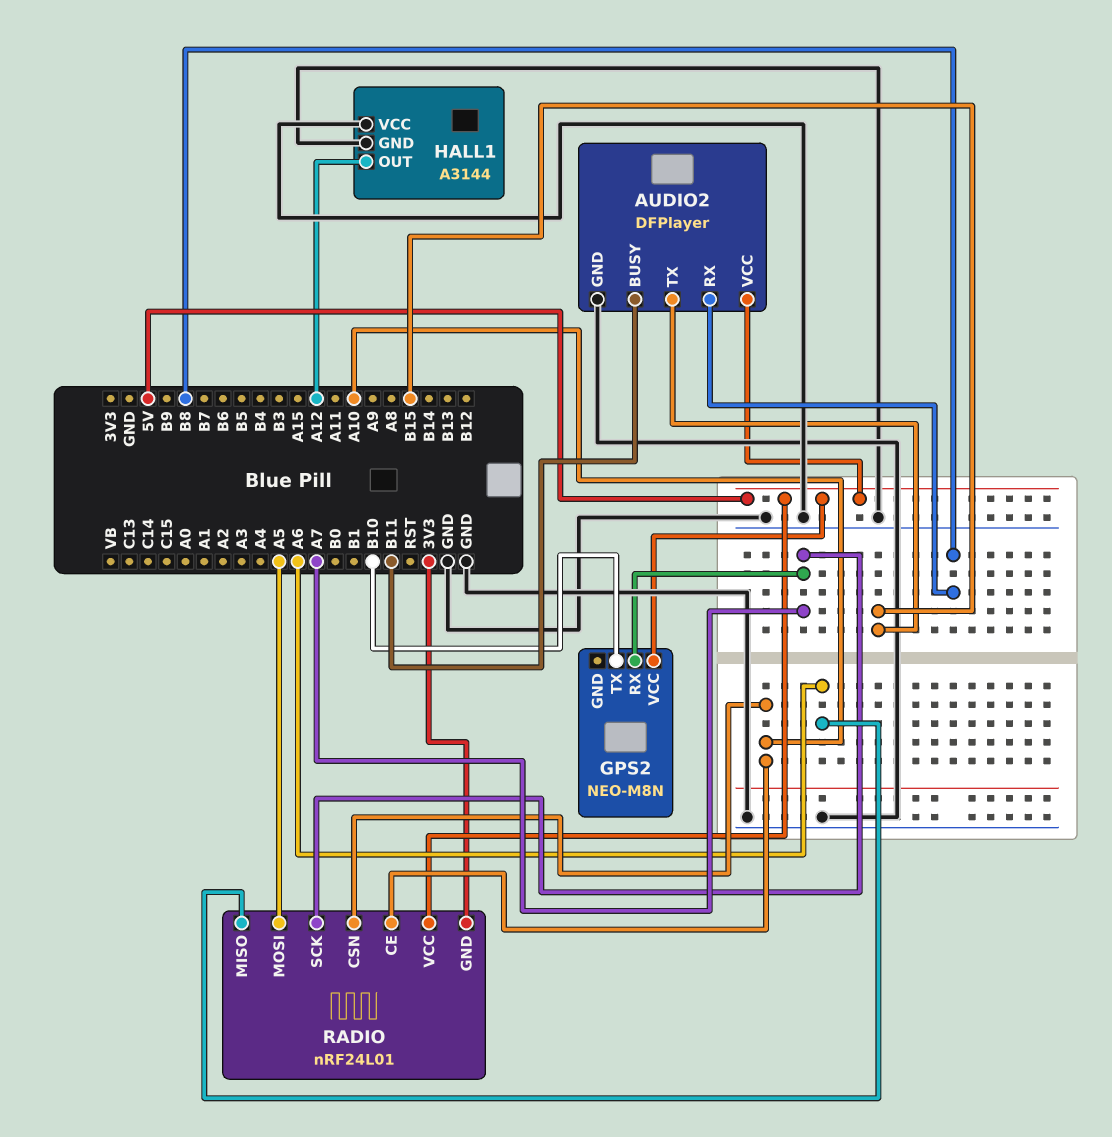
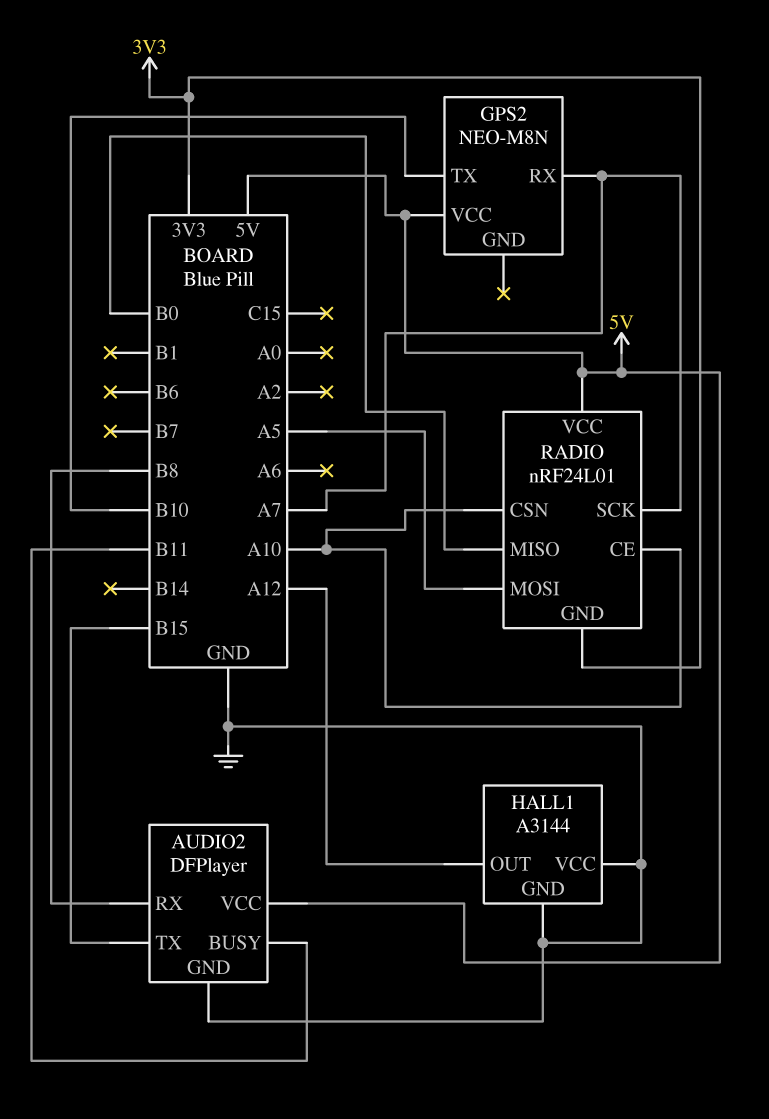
RADIO pin MISO: A6 -> B0

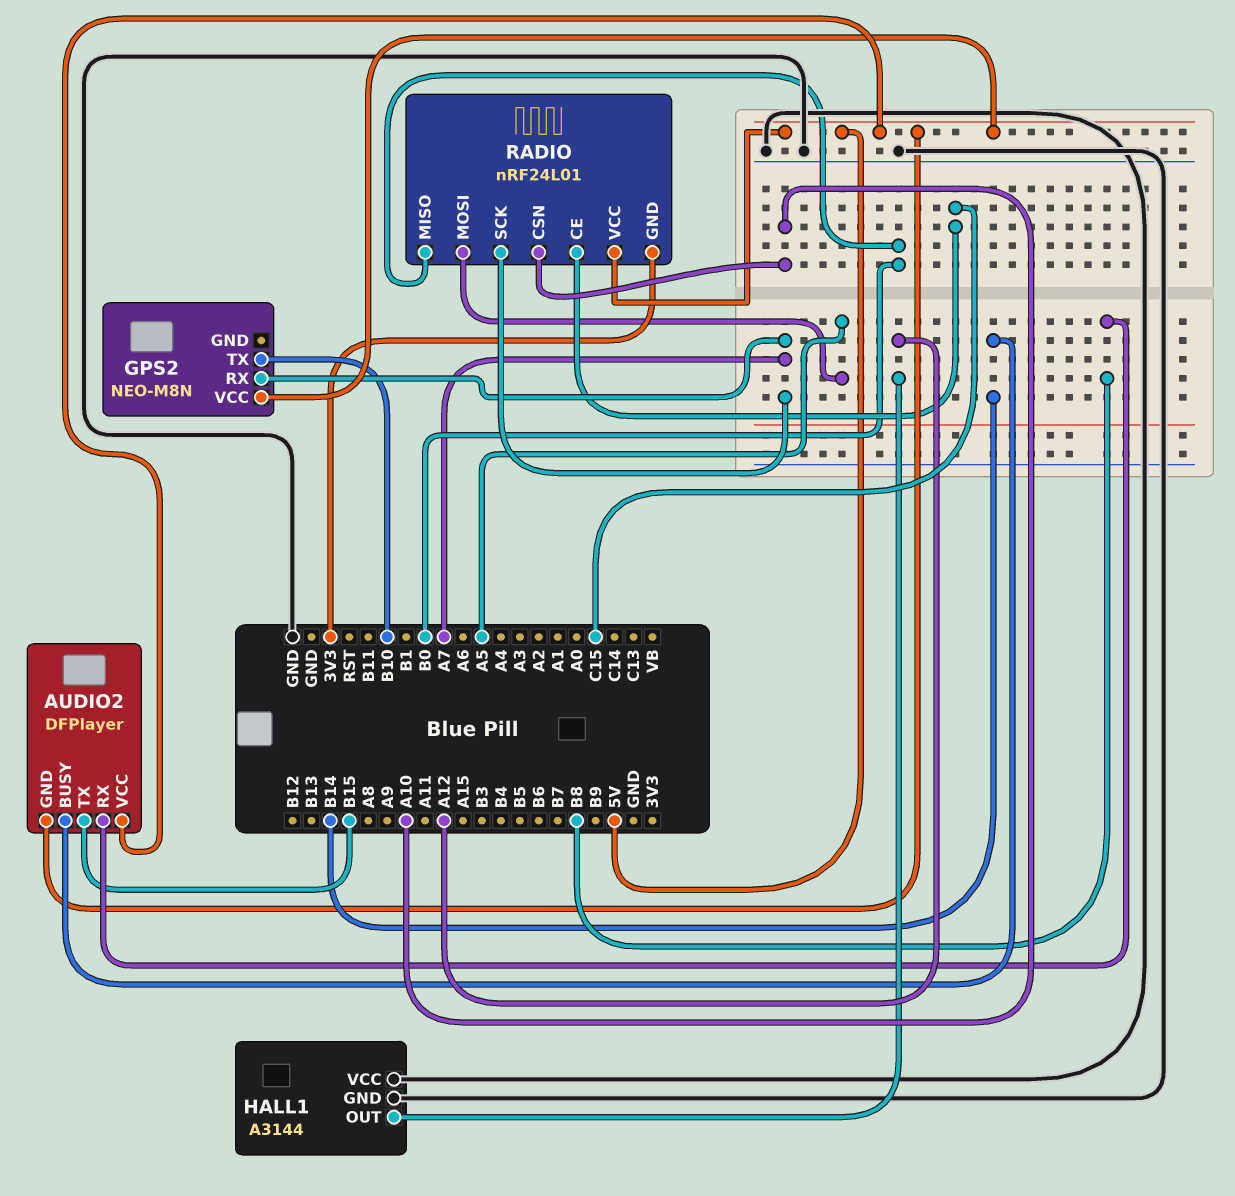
AUDIO2 pin BUSY: B11 -> B14
AUDIO2 pin GND: GND -> 5V
RADIO pin CE: A10 -> C15

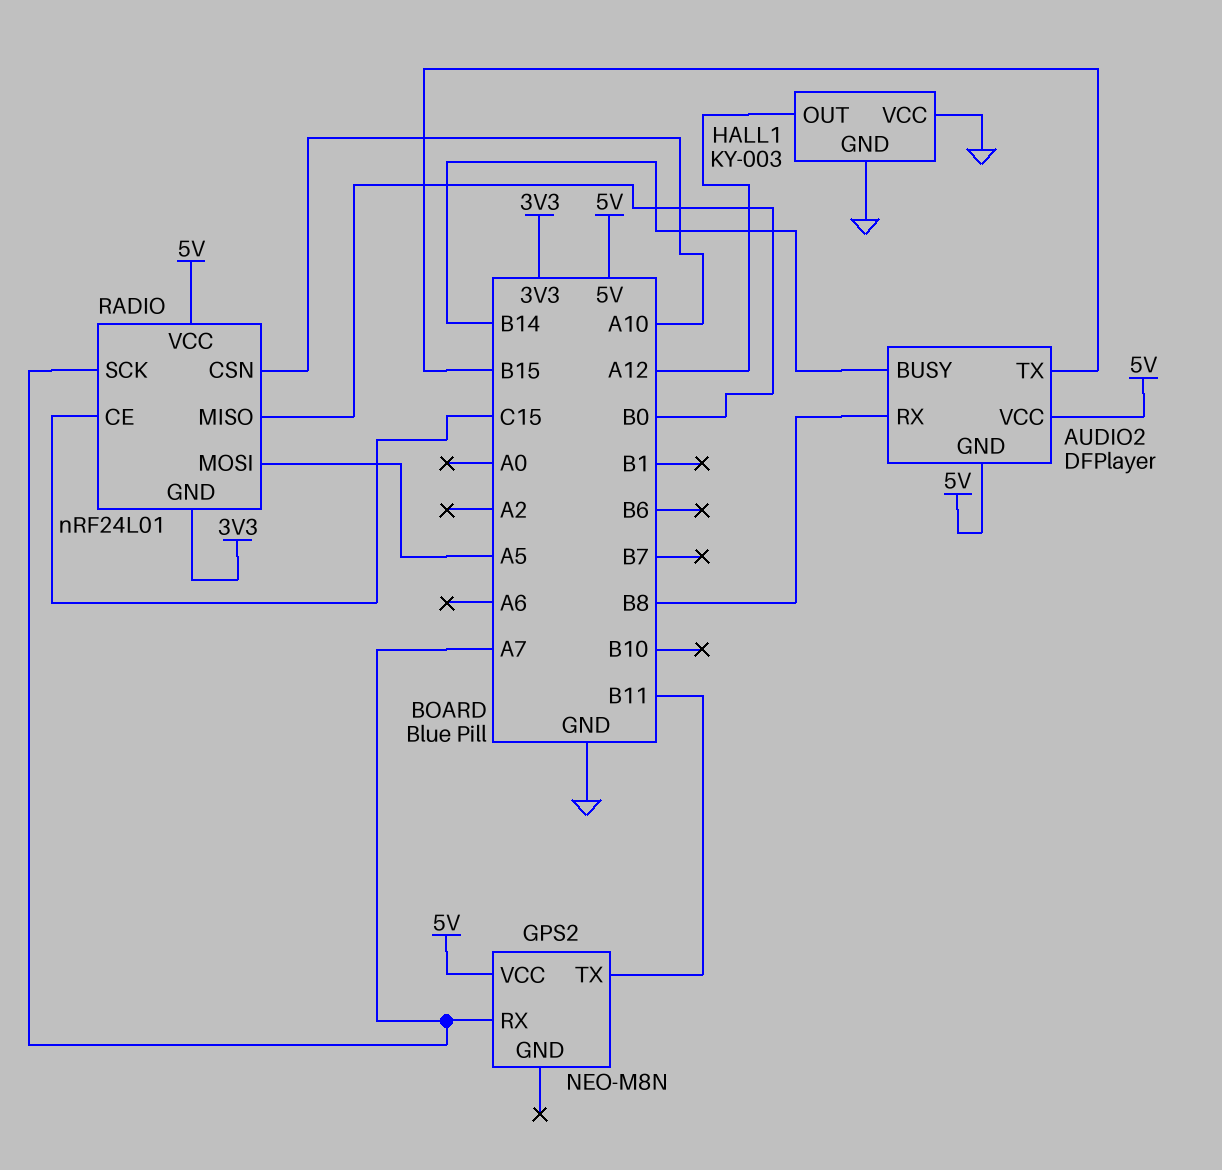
GPS2 pin TX: B10 -> B11
HALL1: A3144 -> KY-003

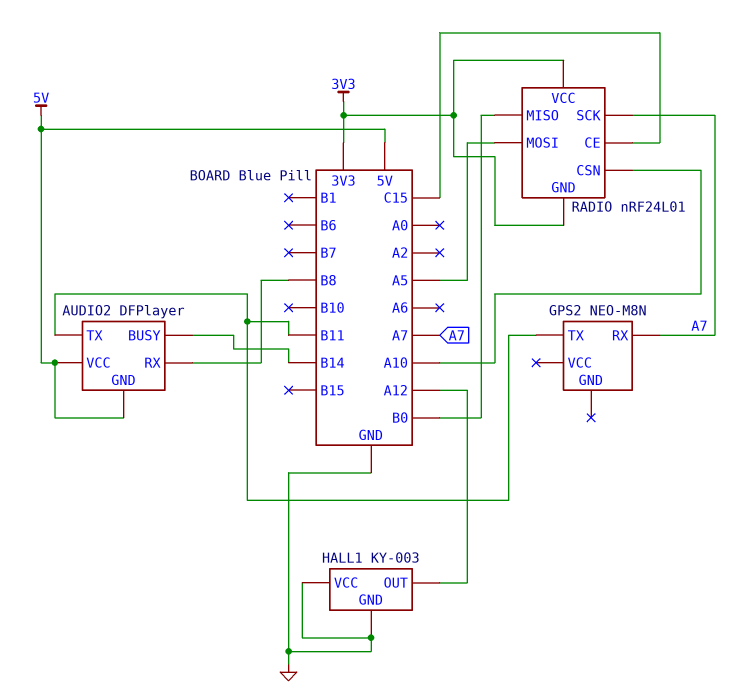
AUDIO2 pin TX: B15 -> B11
GPS2 pin VCC: 5V -> none
RADIO pin VCC: 5V -> 3V3

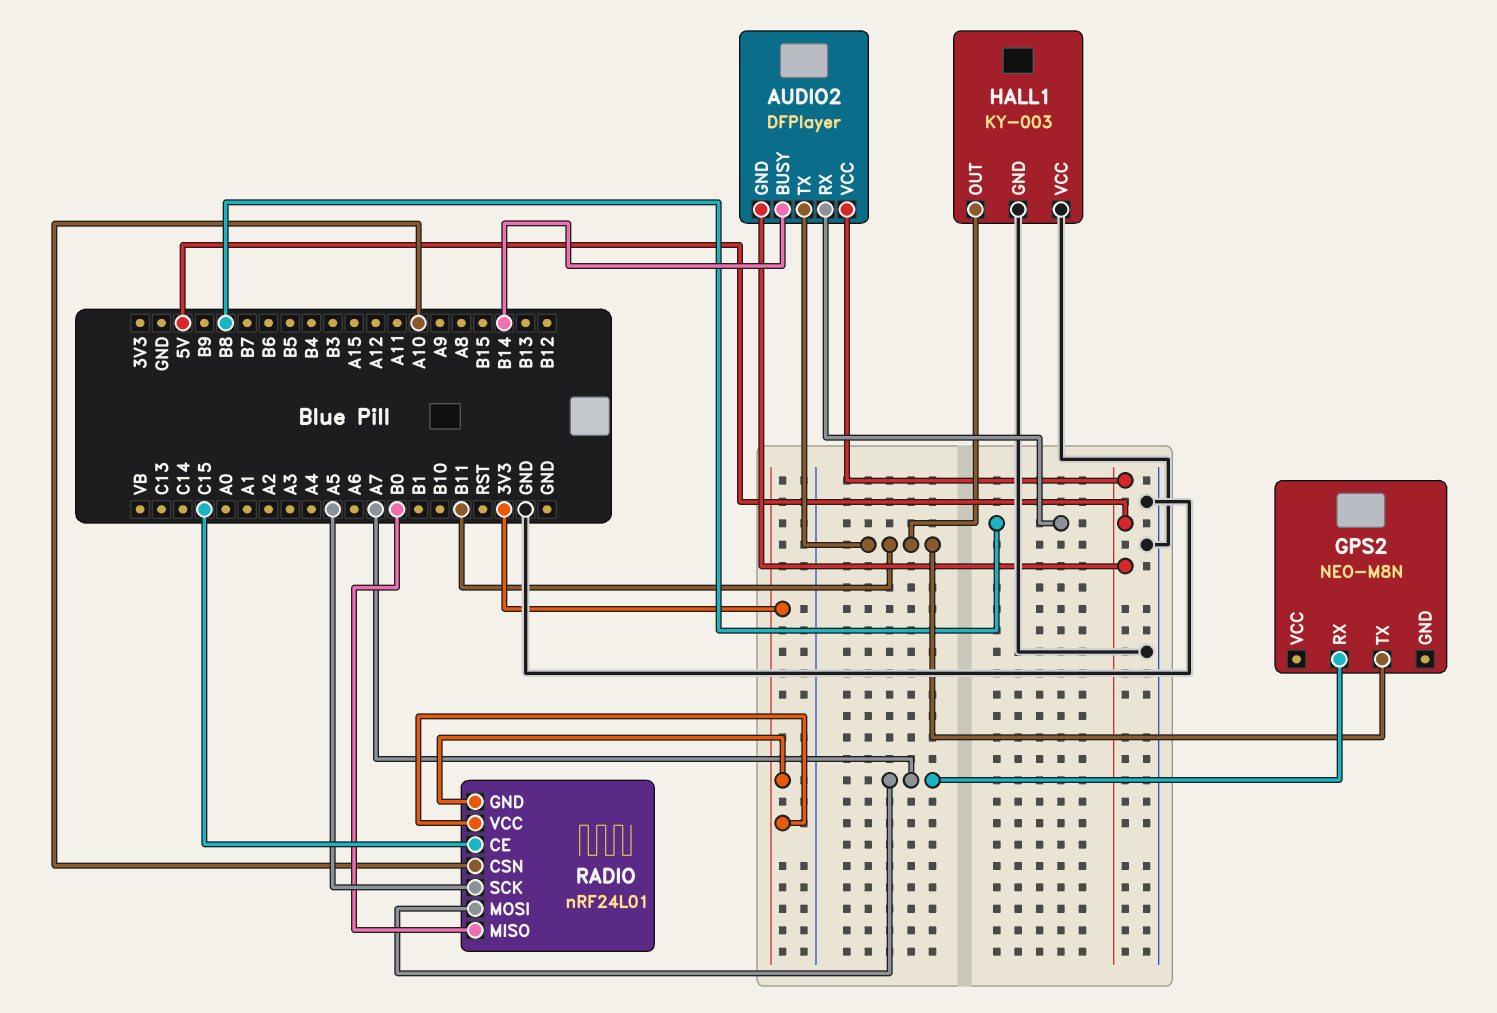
HALL1 pin OUT: A12 -> B11
RADIO pin MOSI: A5 -> A7
RADIO pin SCK: A7 -> A5

